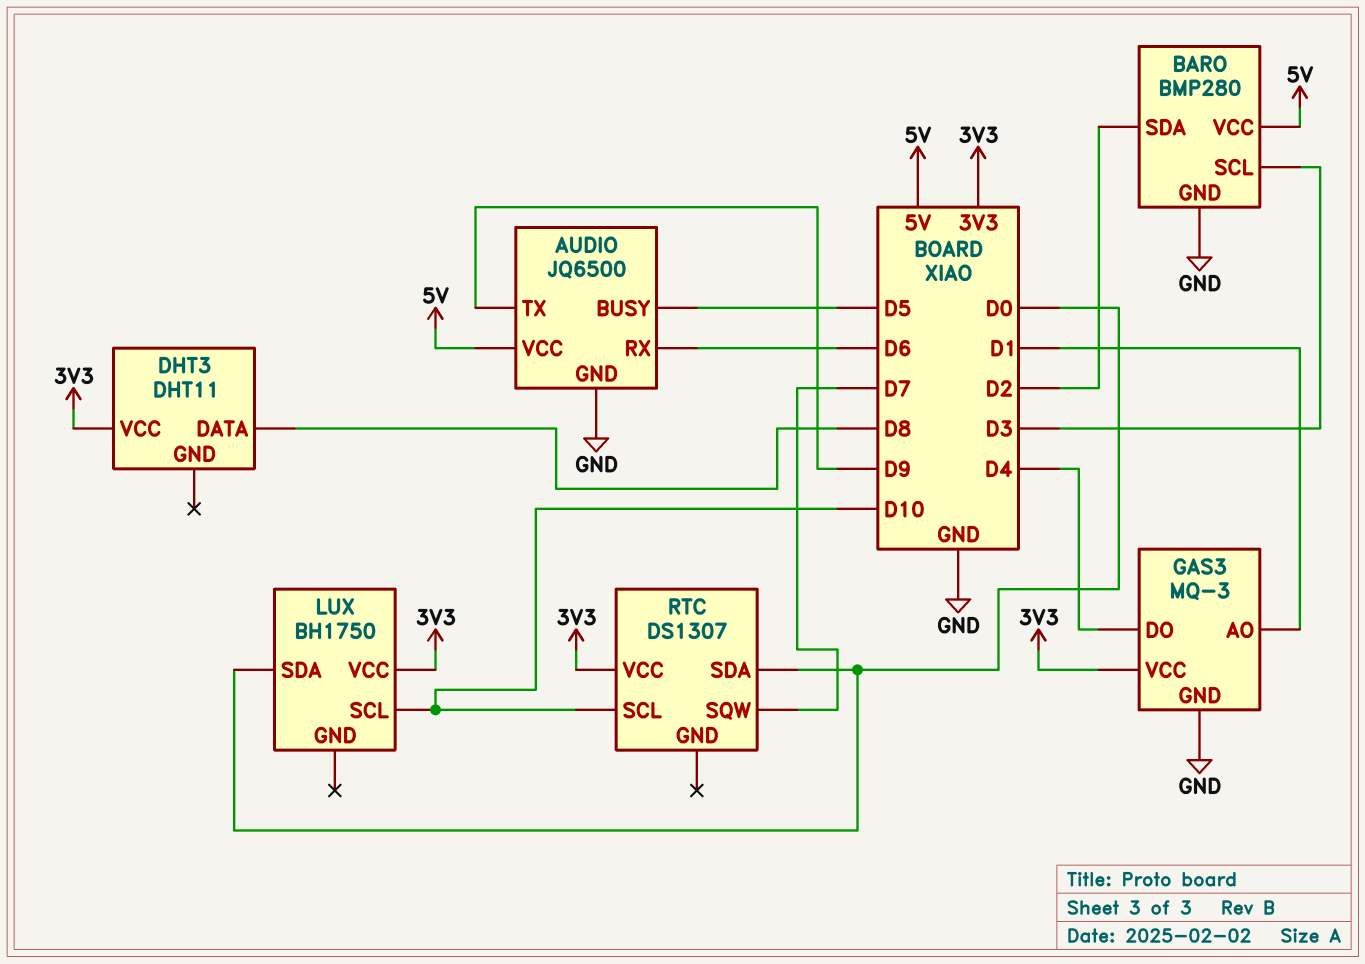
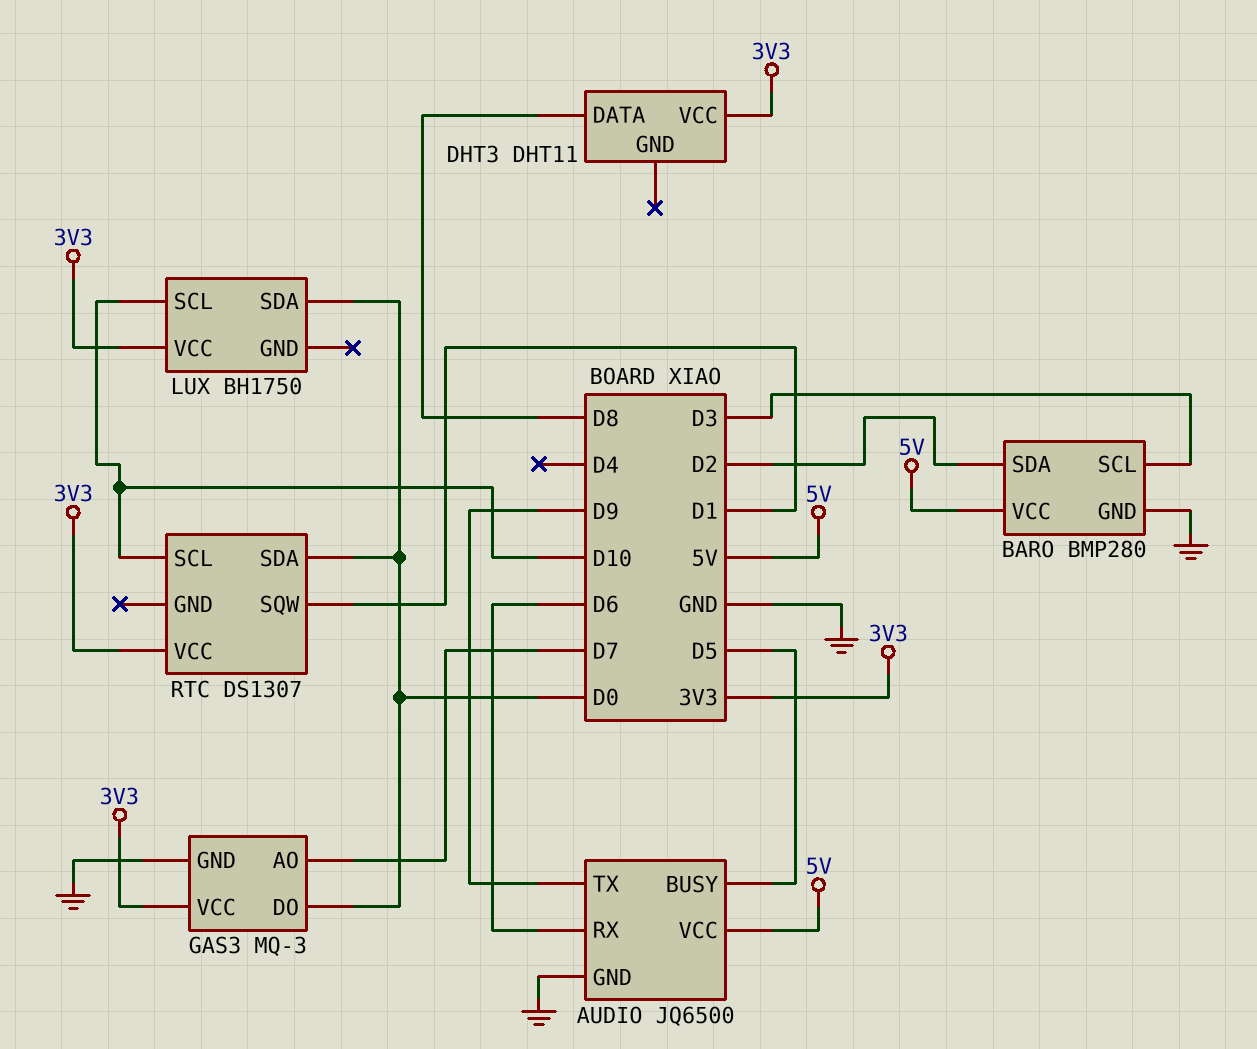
GAS3 pin AO: D1 -> D7
GAS3 pin DO: D4 -> D0
RTC pin SQW: D7 -> D1

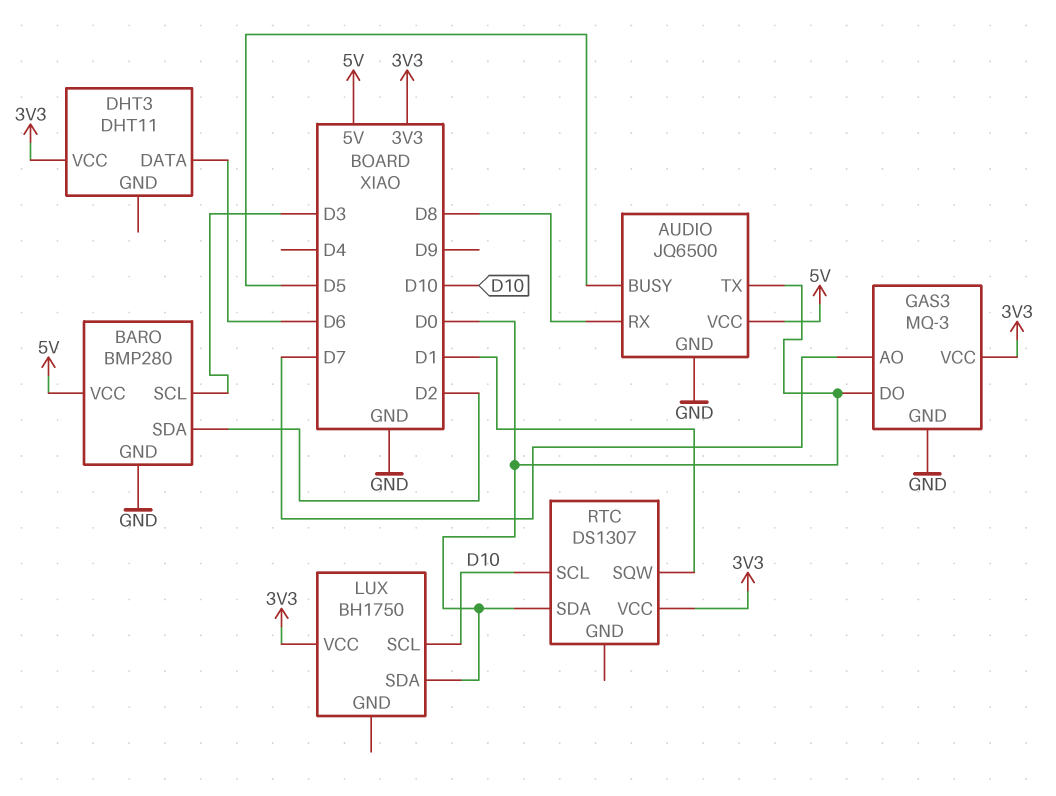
AUDIO pin RX: D6 -> D8
AUDIO pin TX: D9 -> D0
DHT3 pin DATA: D8 -> D6

